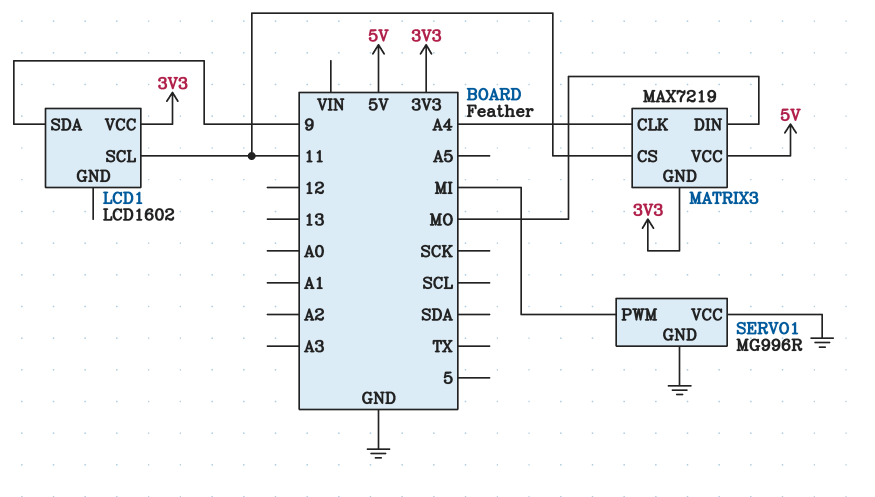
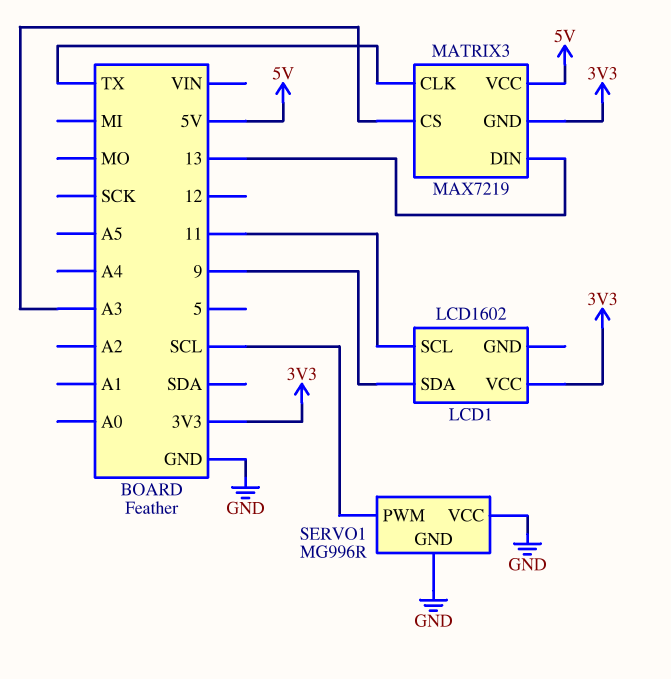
MATRIX3 pin CLK: A4 -> TX
MATRIX3 pin CS: 11 -> A3
MATRIX3 pin DIN: MO -> 13
SERVO1 pin PWM: MI -> SCL

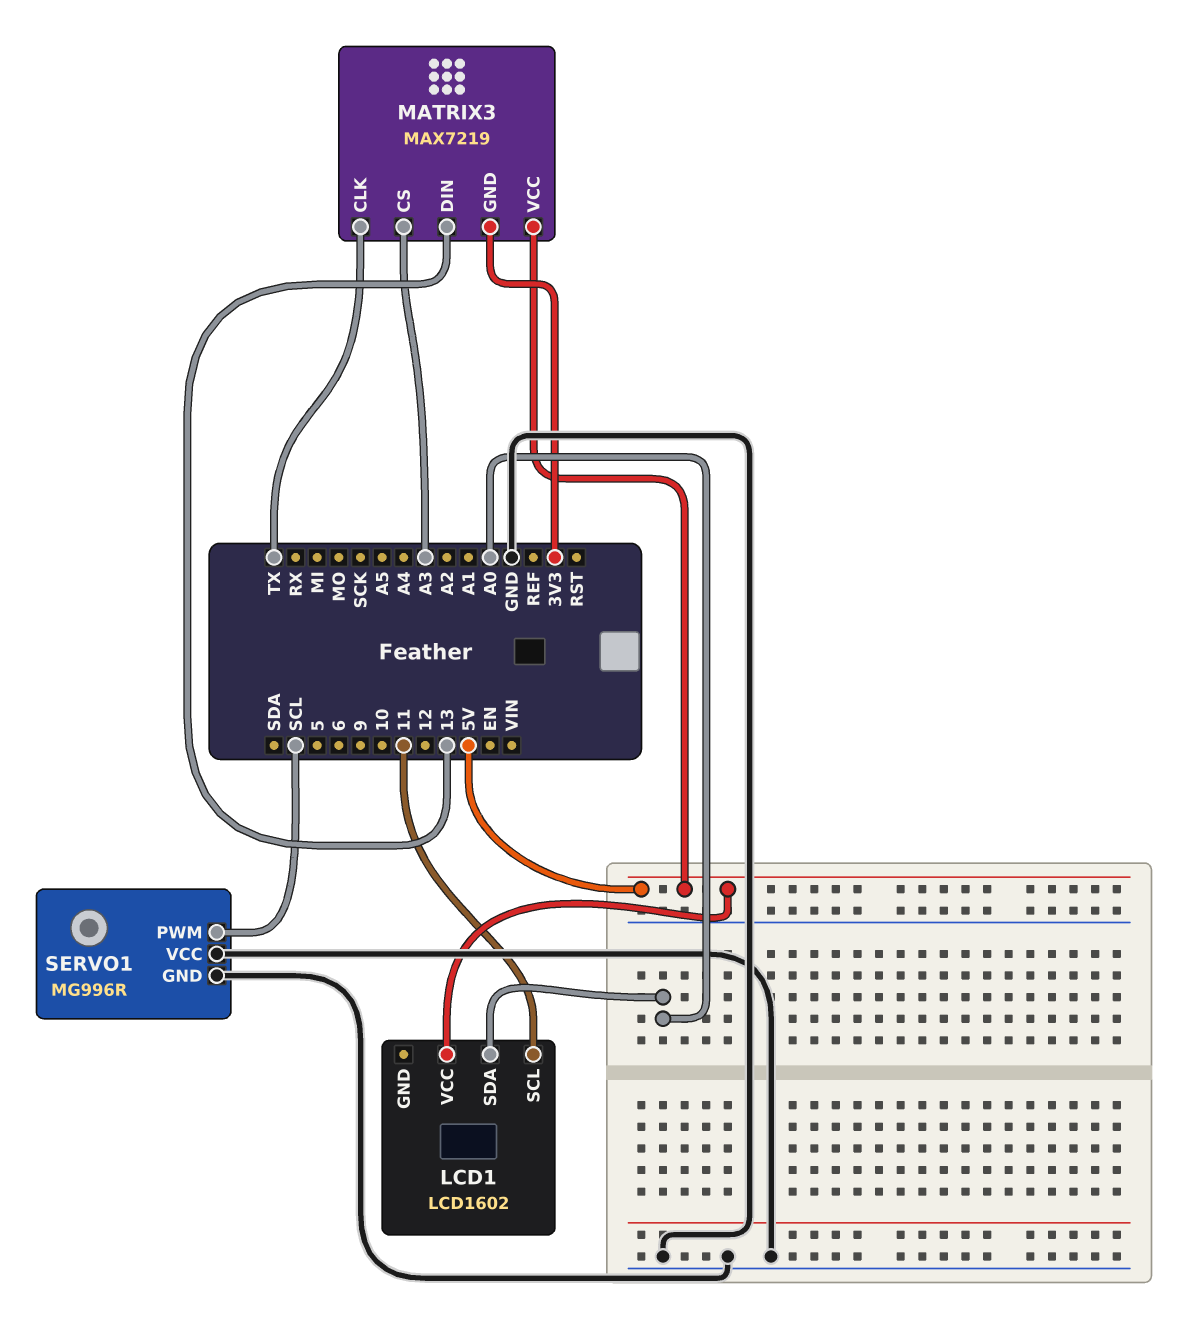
LCD1 pin SDA: 9 -> A0
LCD1 pin VCC: 3V3 -> 5V

